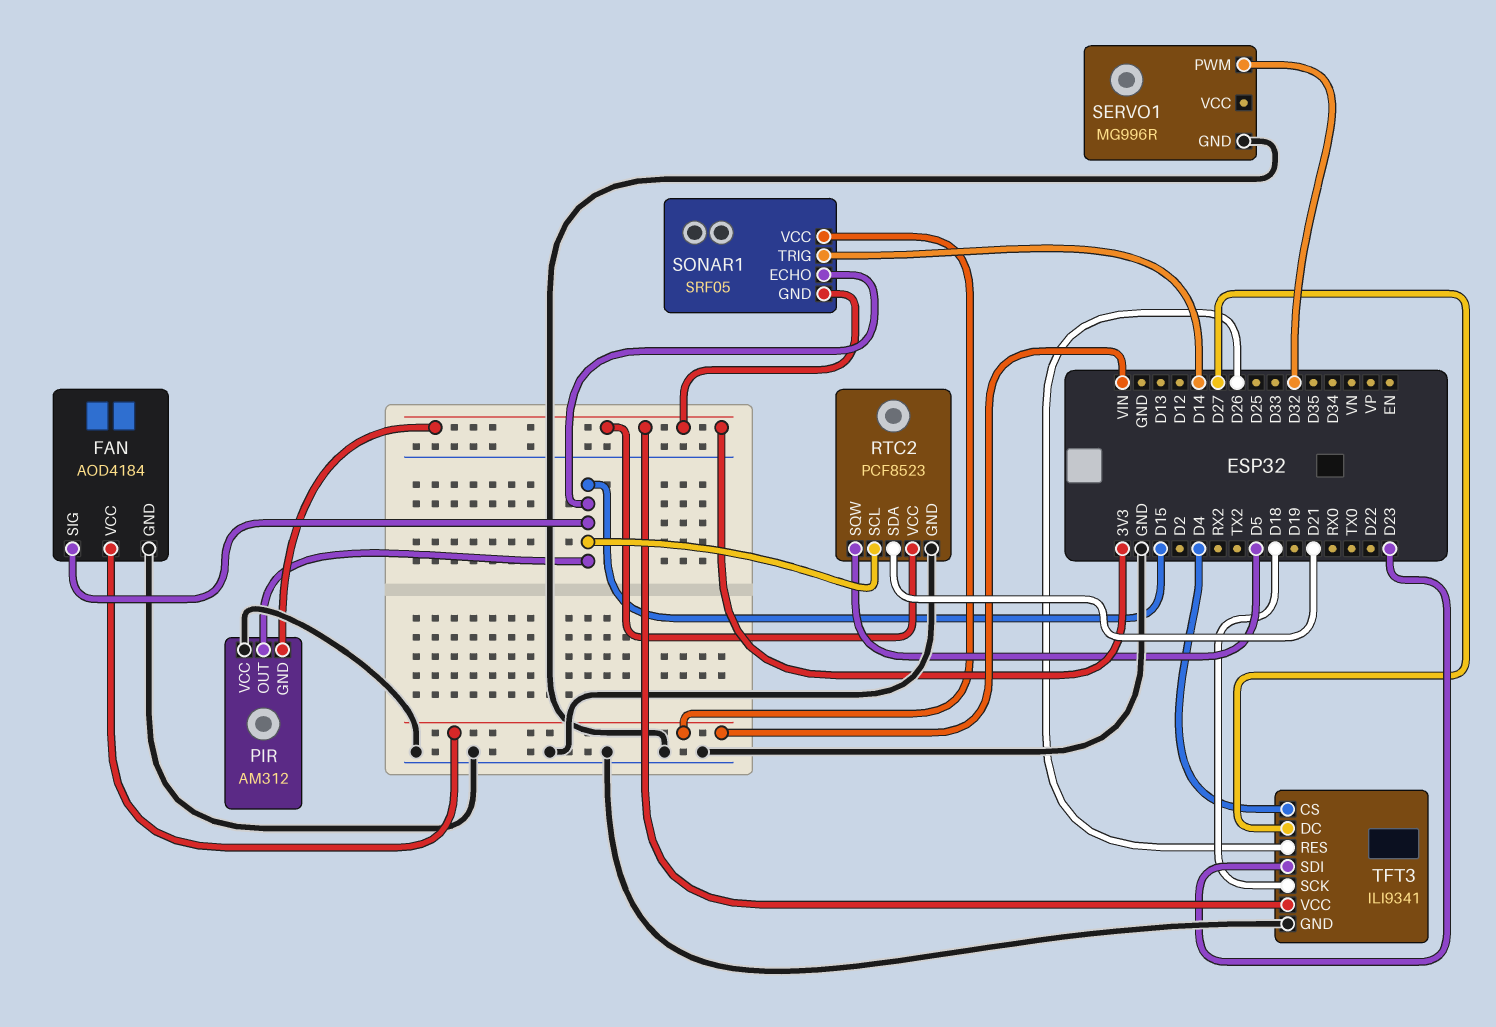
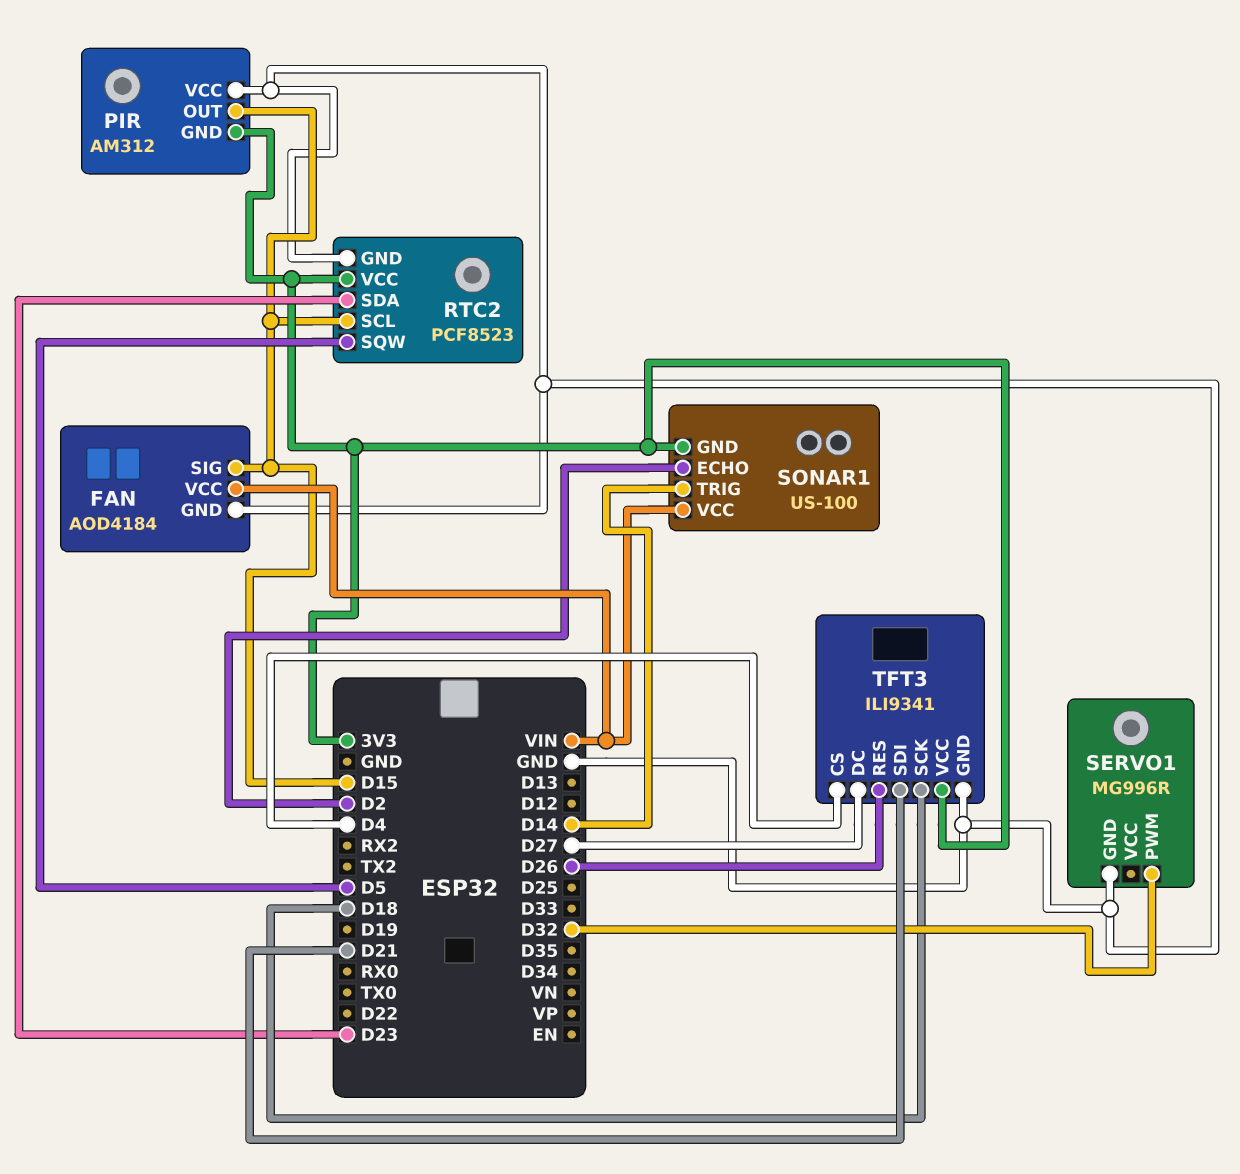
RTC2 pin SDA: D21 -> D23
SONAR1: SRF05 -> US-100
SONAR1 pin ECHO: D15 -> D2
TFT3 pin SDI: D23 -> D21

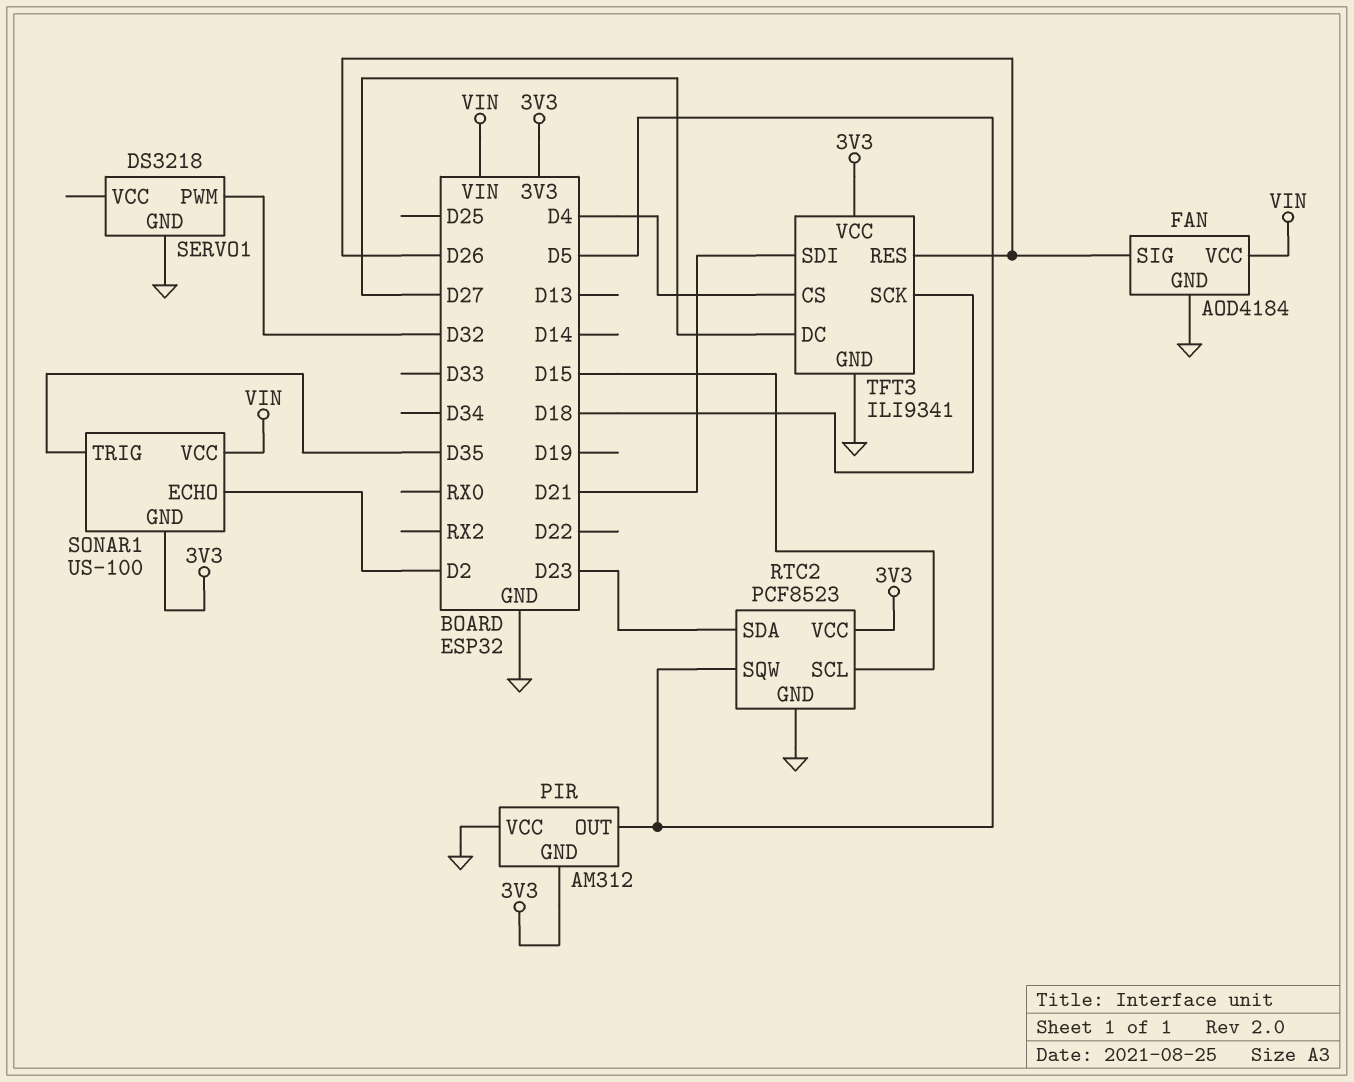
FAN pin SIG: D15 -> D26
PIR pin OUT: D15 -> D5
SERVO1: MG996R -> DS3218
SONAR1 pin TRIG: D14 -> D35

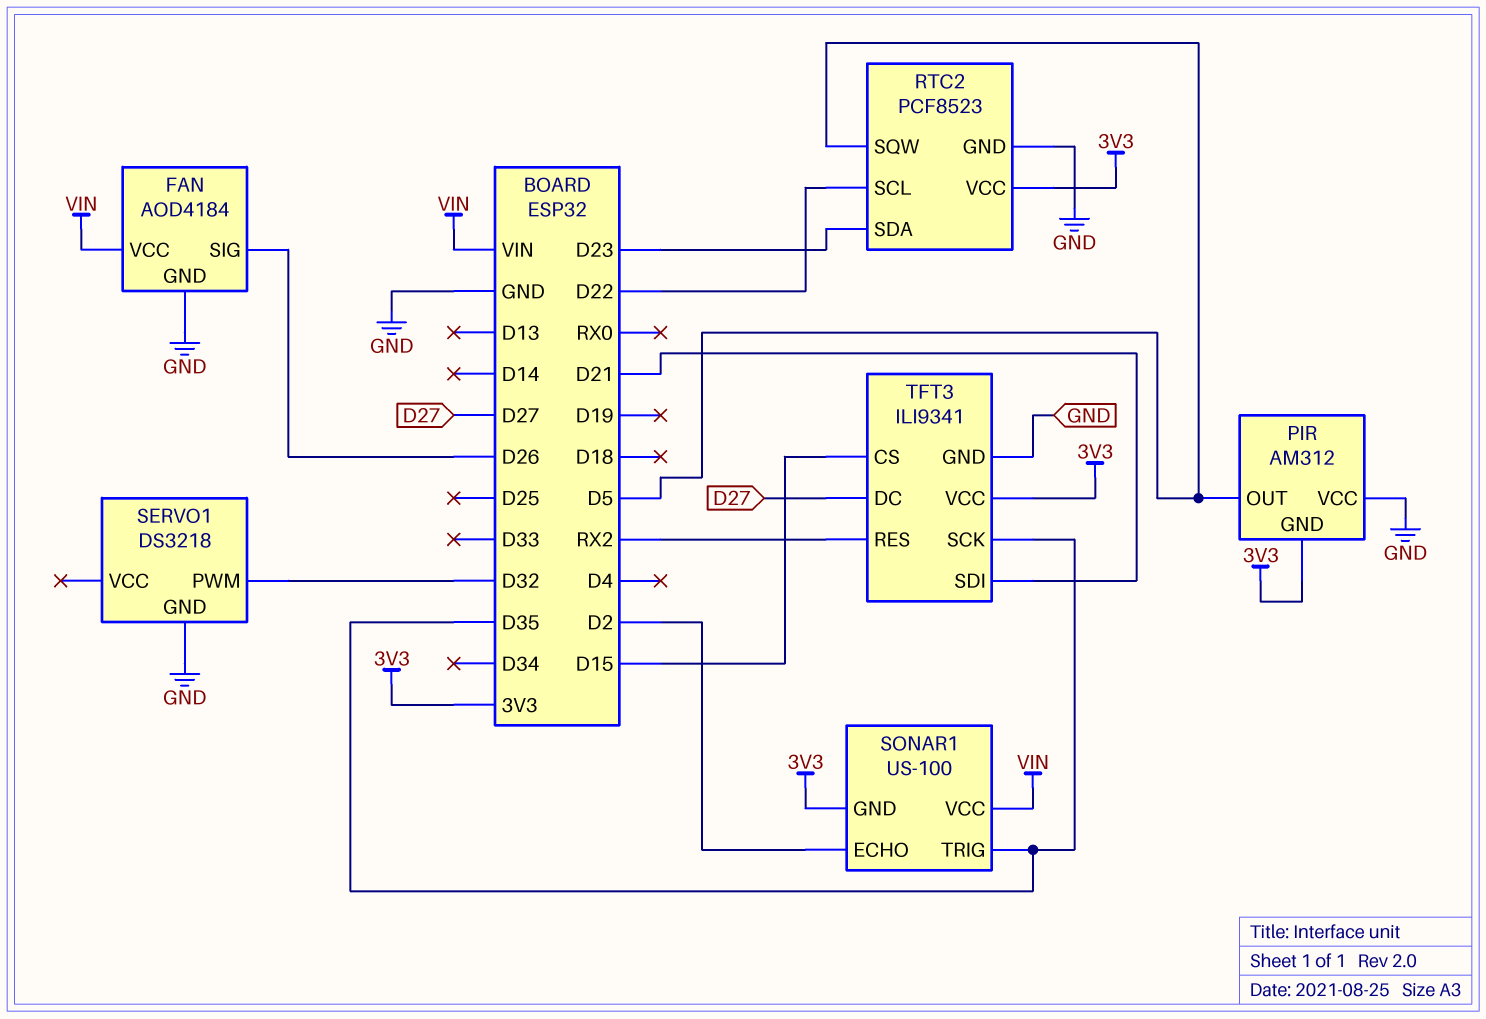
RTC2 pin SCL: D15 -> D22
TFT3 pin CS: D4 -> D15
TFT3 pin RES: D26 -> RX2
TFT3 pin SCK: D18 -> D35

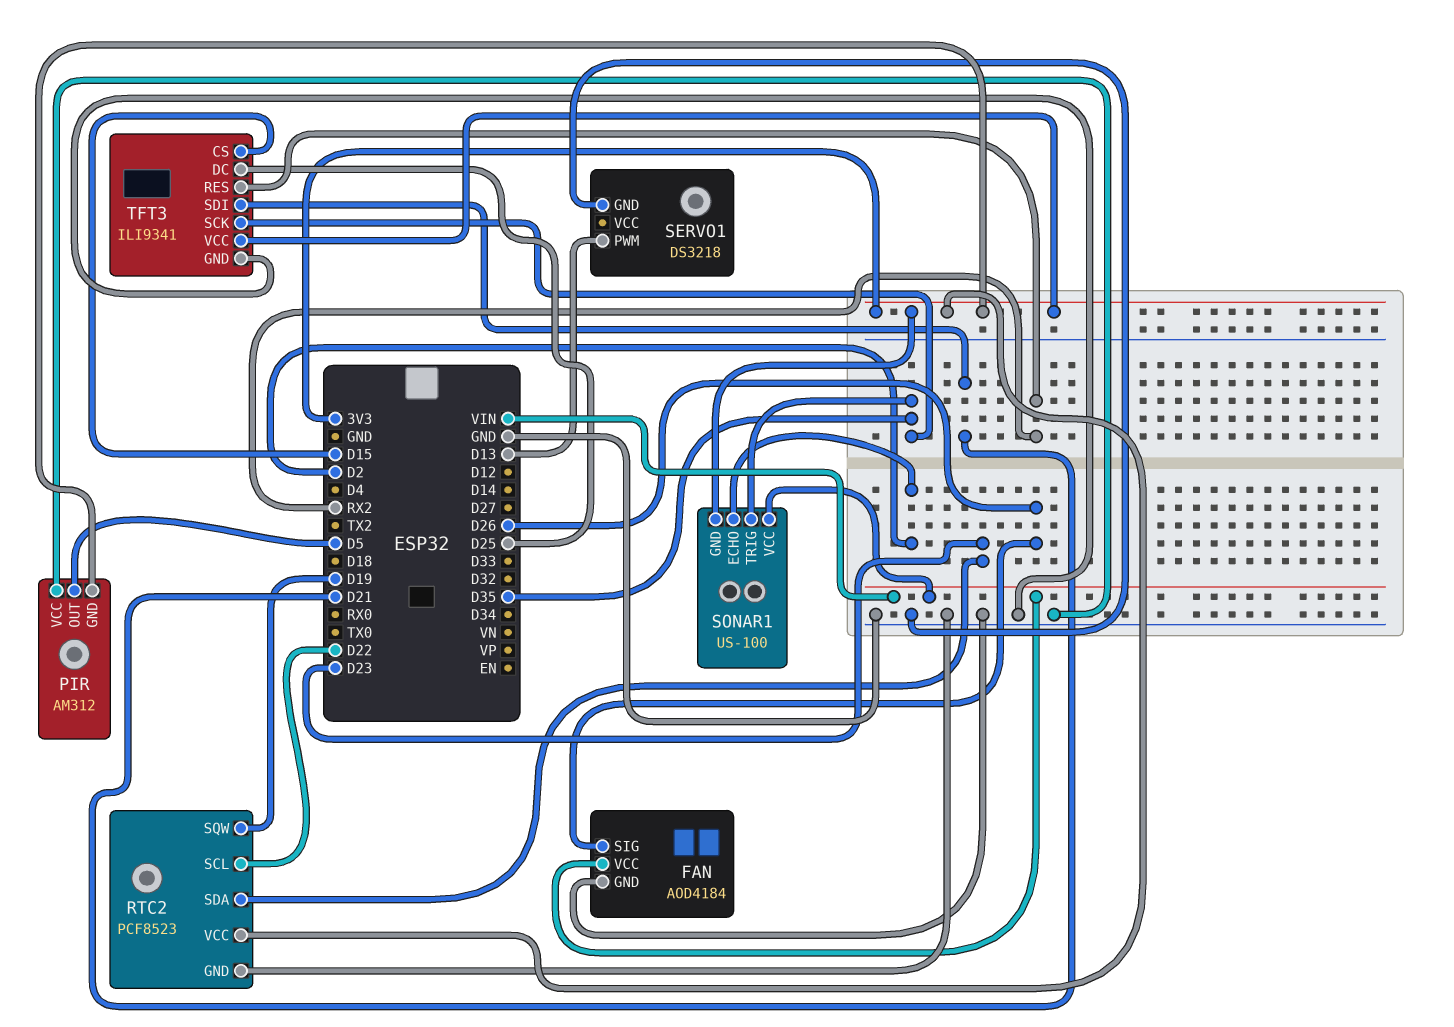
RTC2 pin SQW: D5 -> D19
SERVO1 pin PWM: D32 -> D13
TFT3 pin DC: D27 -> D25

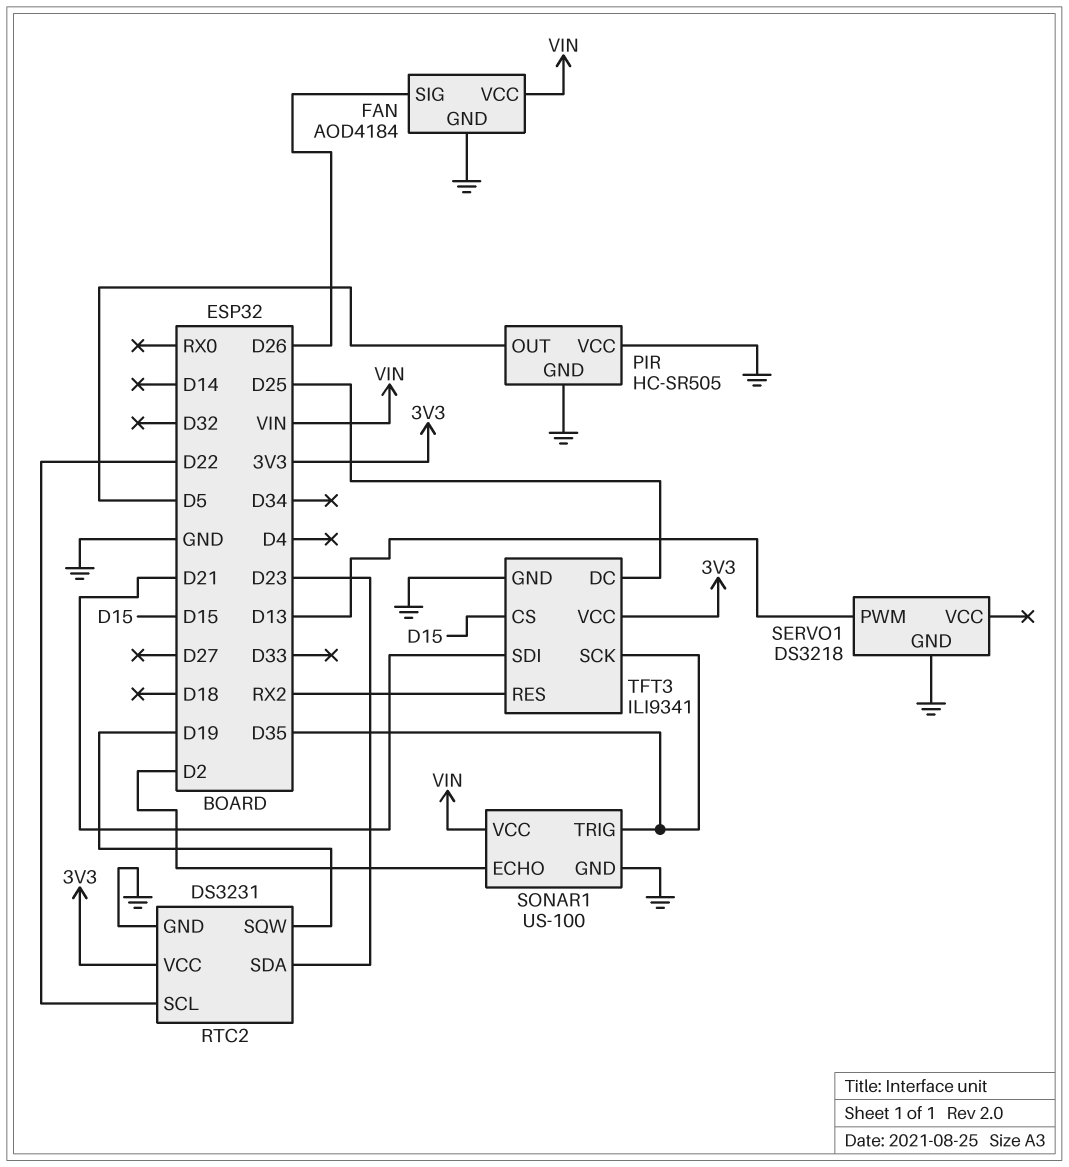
PIR: AM312 -> HC-SR505
PIR pin GND: 3V3 -> GND
RTC2: PCF8523 -> DS3231
SONAR1 pin GND: 3V3 -> GND

